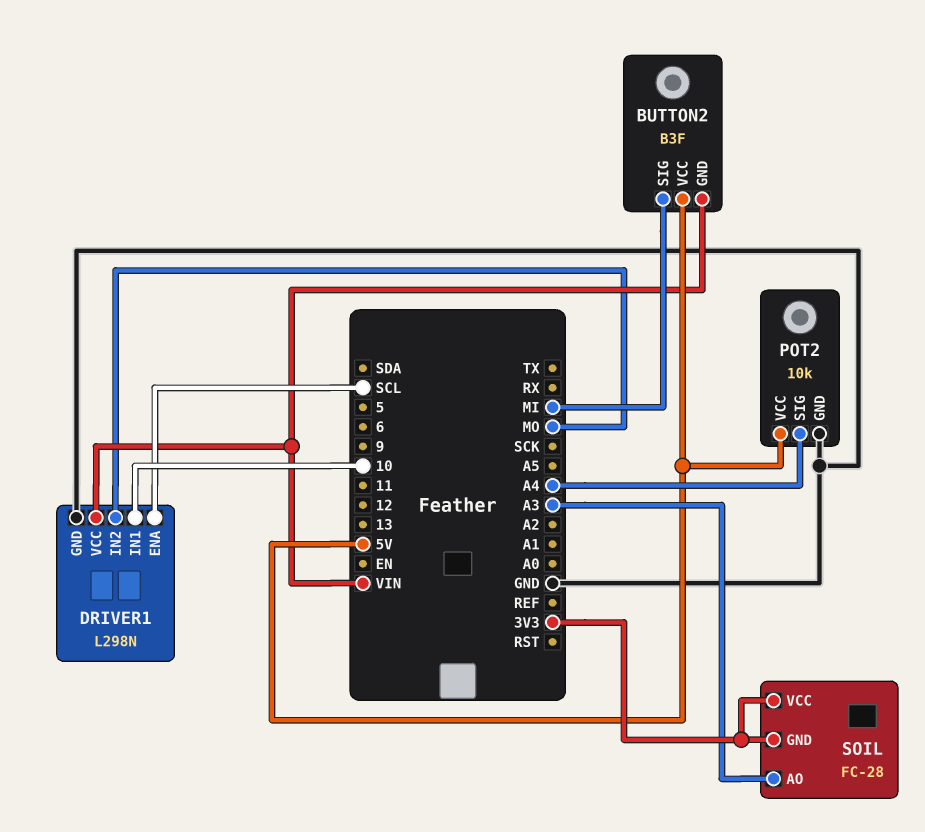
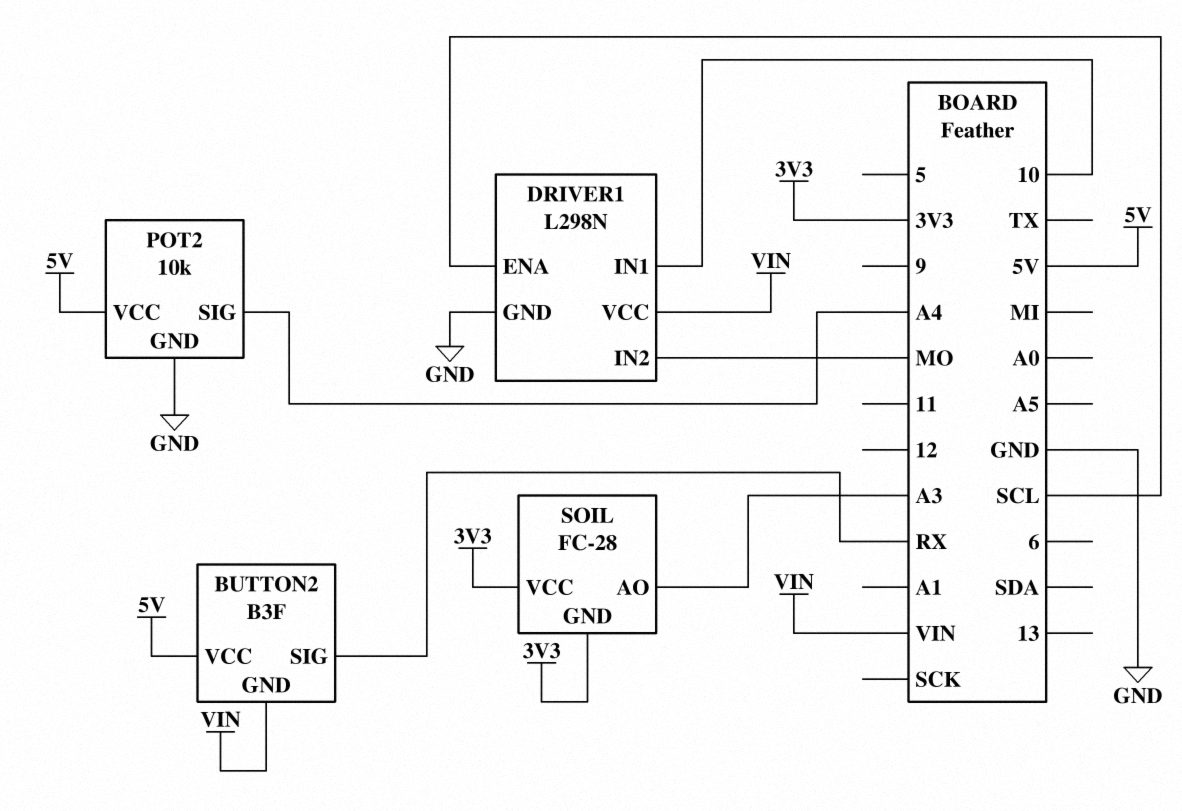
BUTTON2 pin SIG: MI -> RX

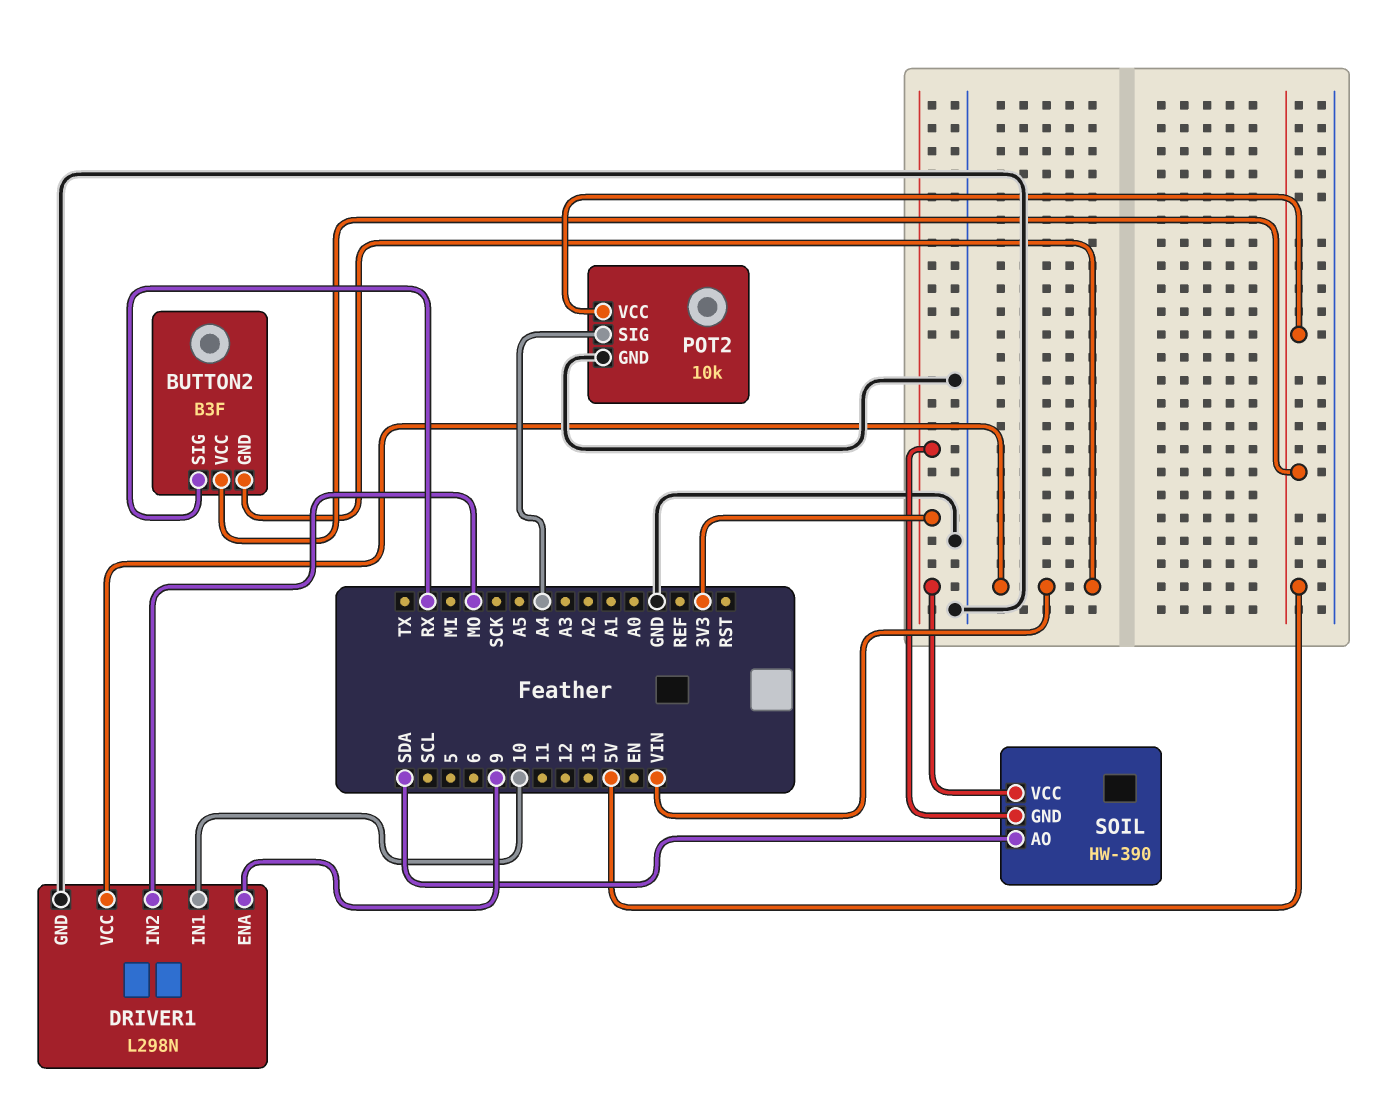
DRIVER1 pin ENA: SCL -> 9
SOIL: FC-28 -> HW-390
SOIL pin AO: A3 -> SDA

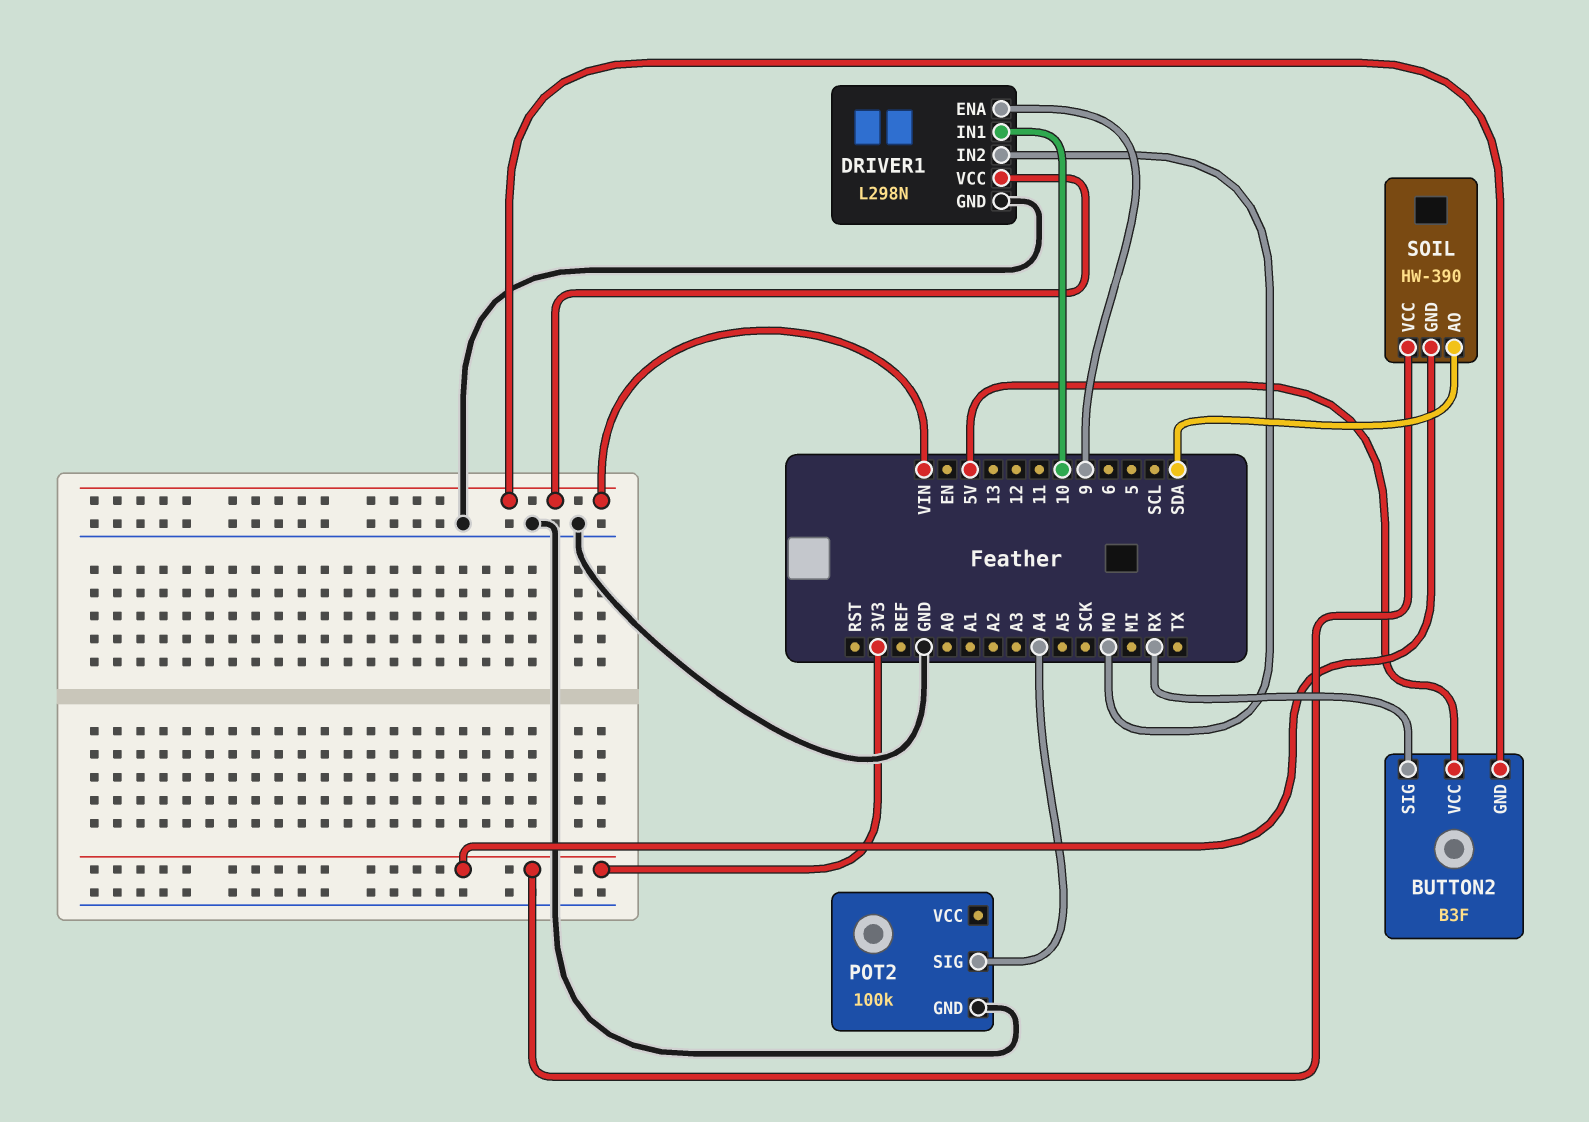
POT2: 10k -> 100k
POT2 pin VCC: 5V -> none

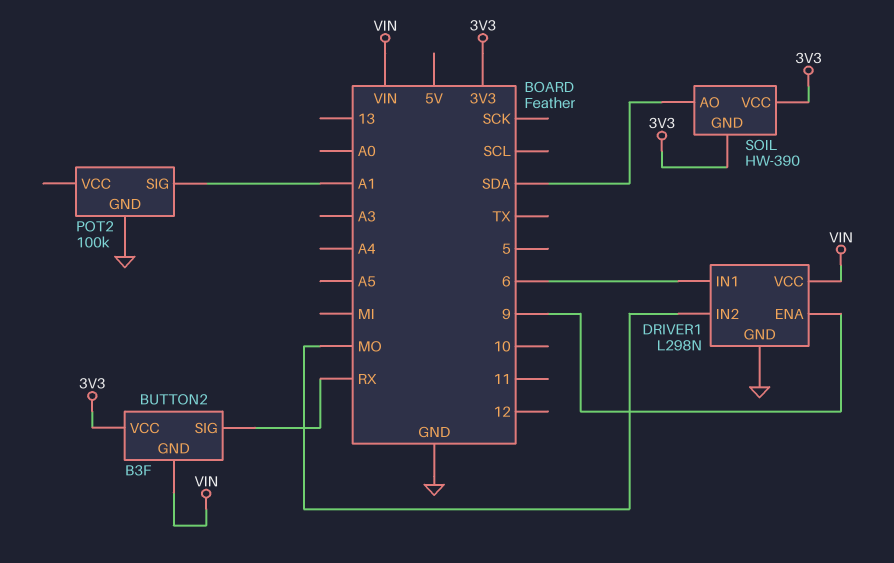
BUTTON2 pin VCC: 5V -> 3V3
DRIVER1 pin IN1: 10 -> 6
POT2 pin SIG: A4 -> A1

